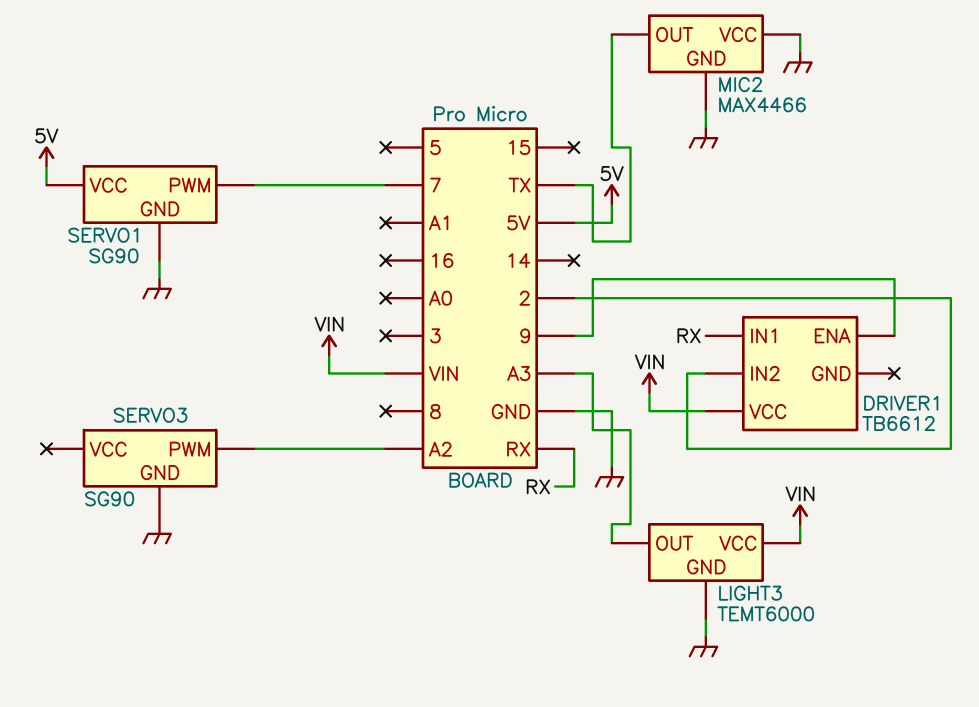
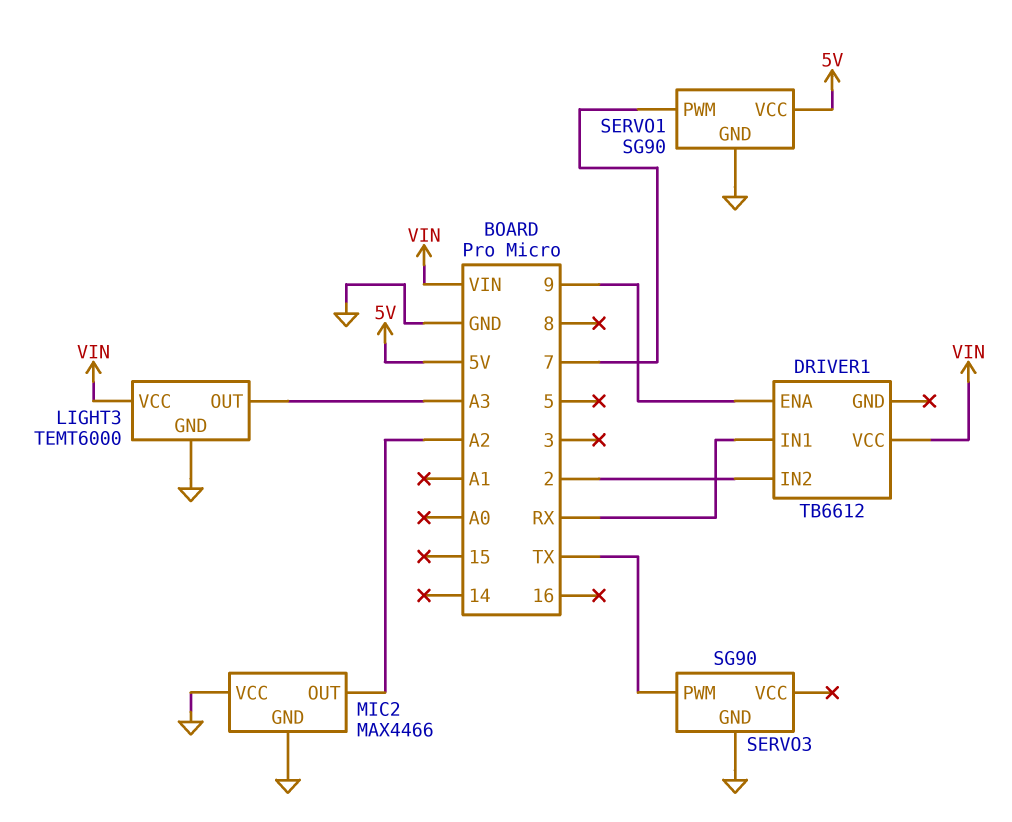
MIC2 pin OUT: TX -> A2
SERVO3 pin PWM: A2 -> TX

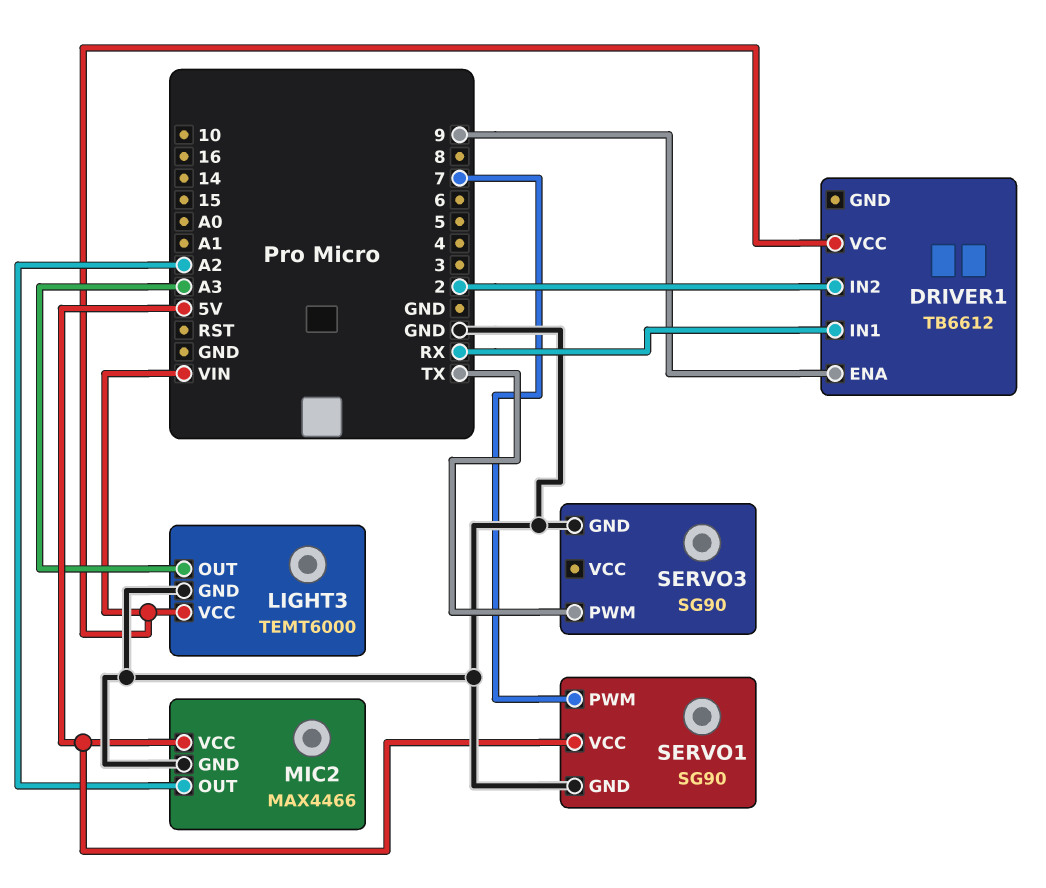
MIC2 pin VCC: GND -> 5V

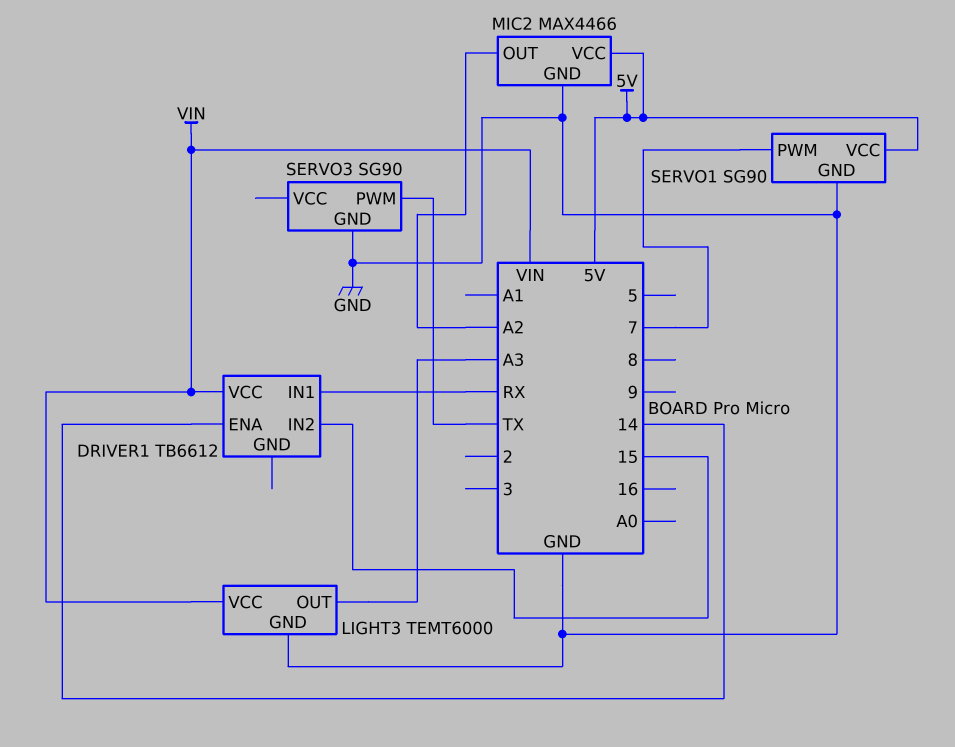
DRIVER1 pin ENA: 9 -> 14
DRIVER1 pin IN2: 2 -> 15

